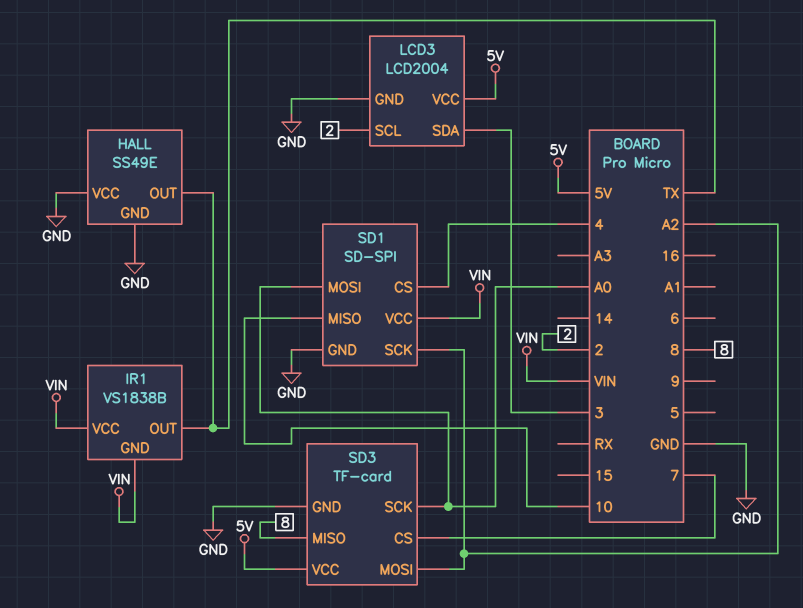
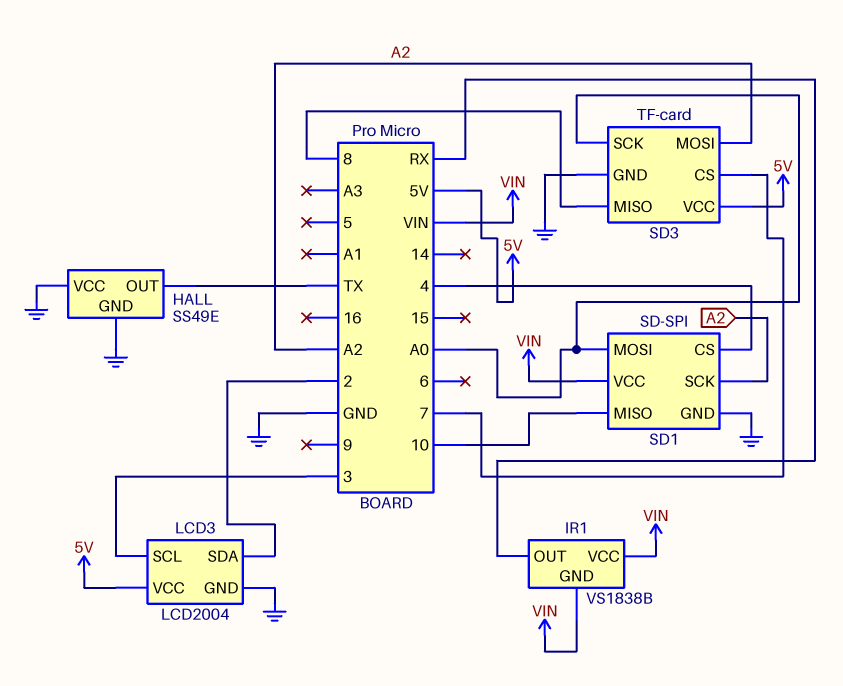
IR1 pin OUT: TX -> RX
LCD3 pin SCL: 2 -> 3
LCD3 pin SDA: 3 -> 2

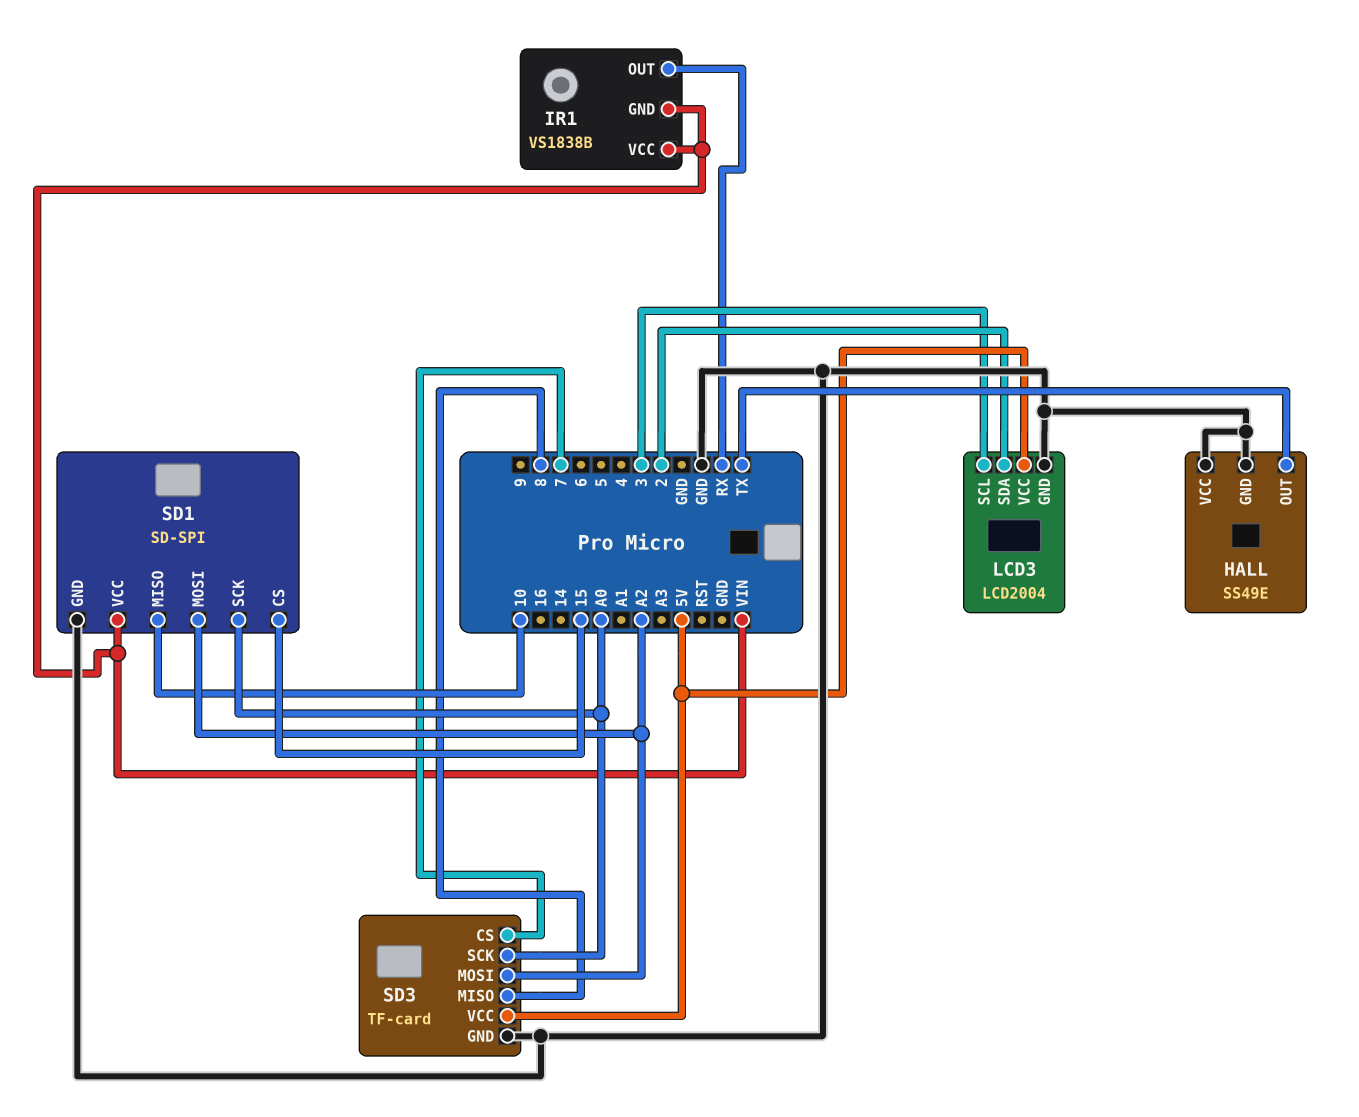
SD1 pin CS: 4 -> 15
SD1 pin MOSI: A0 -> A2
SD1 pin SCK: A2 -> A0

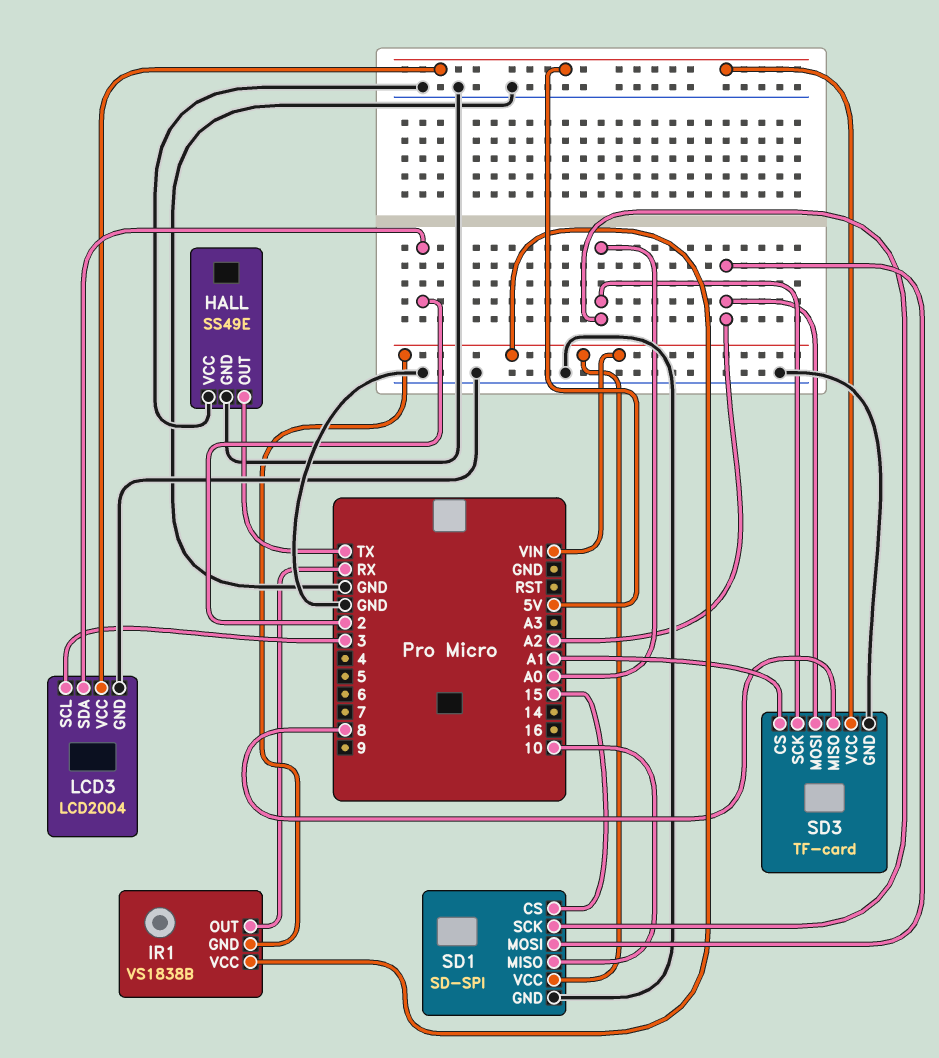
SD3 pin CS: 7 -> A1

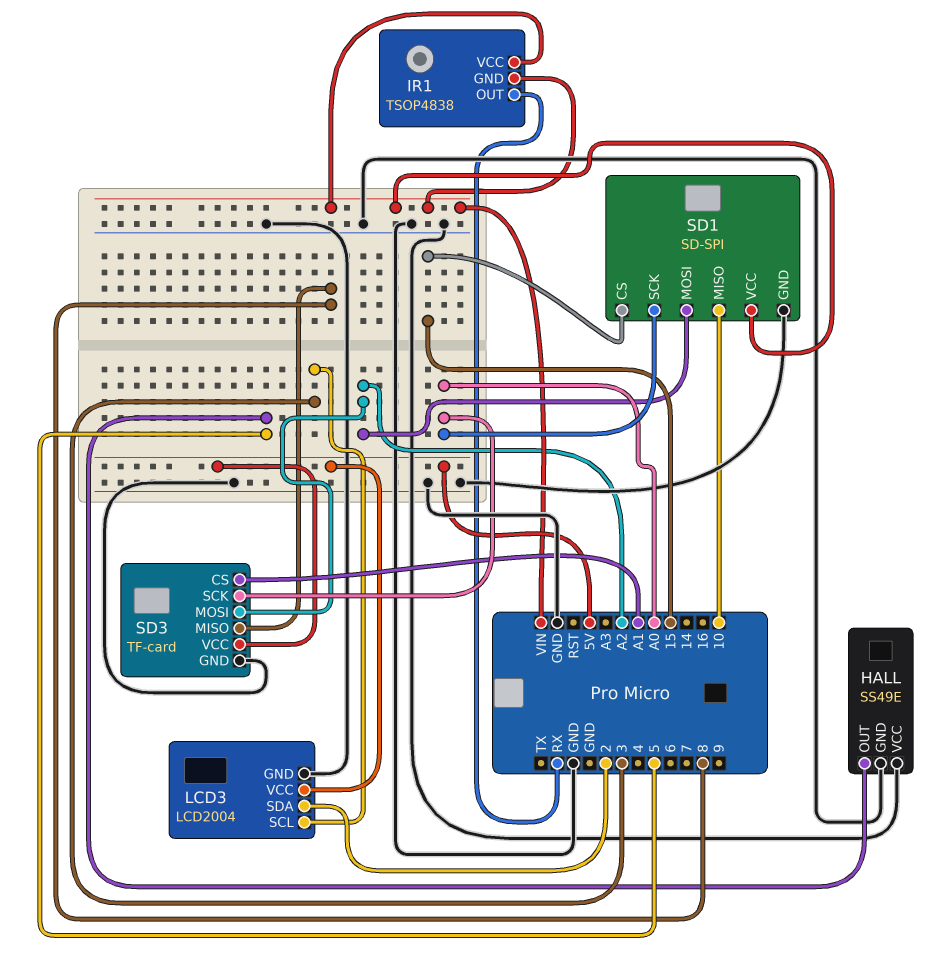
HALL pin OUT: TX -> 5
IR1: VS1838B -> TSOP4838

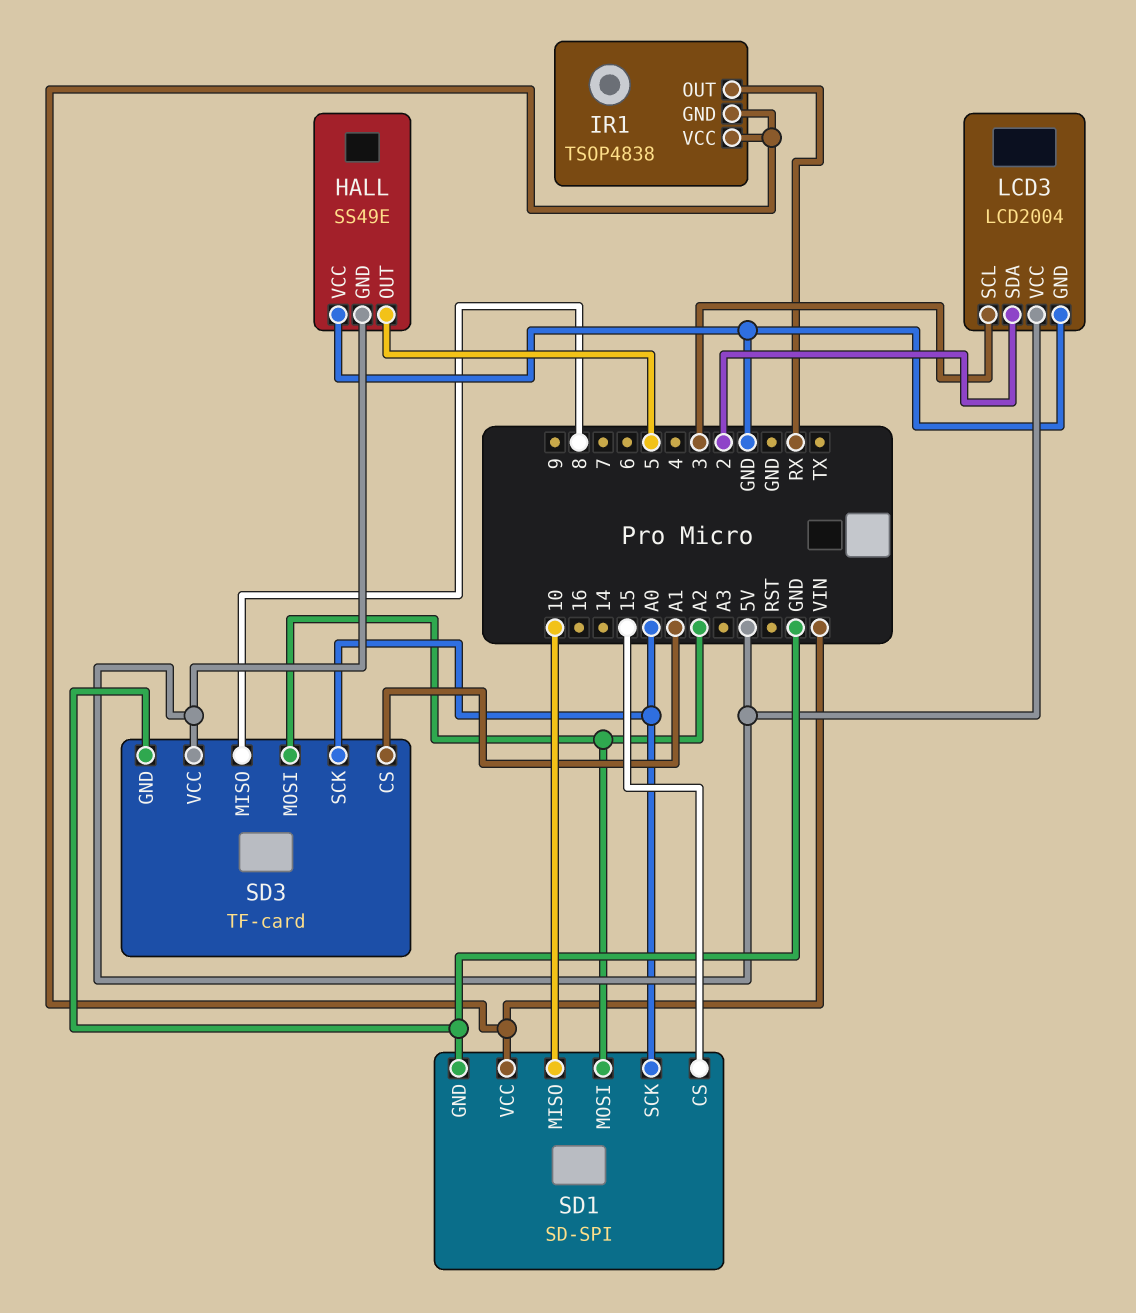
HALL pin GND: GND -> 5V

